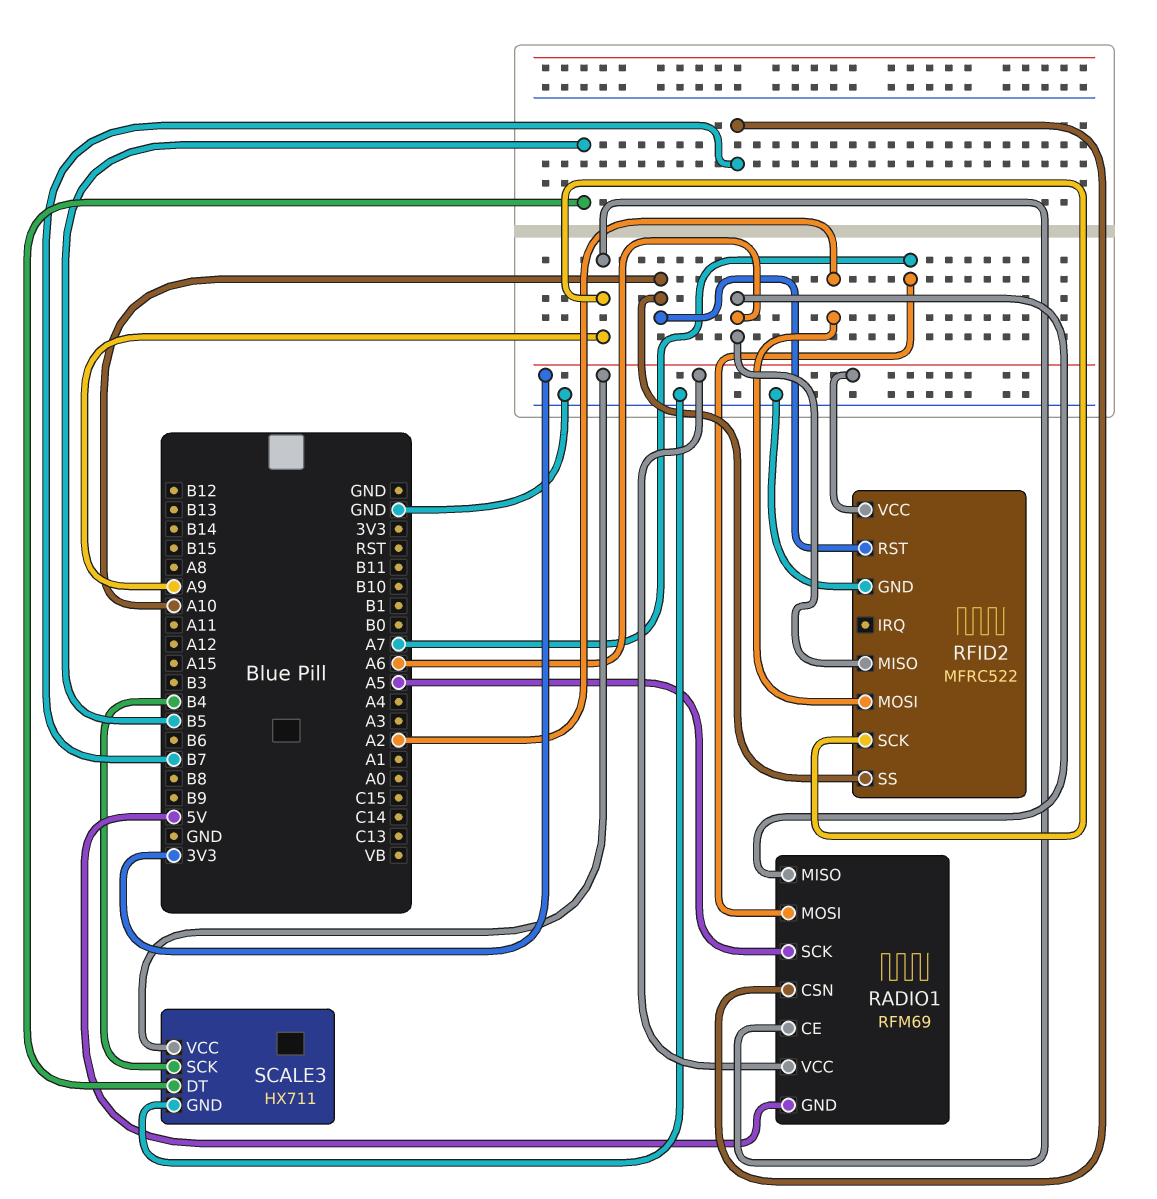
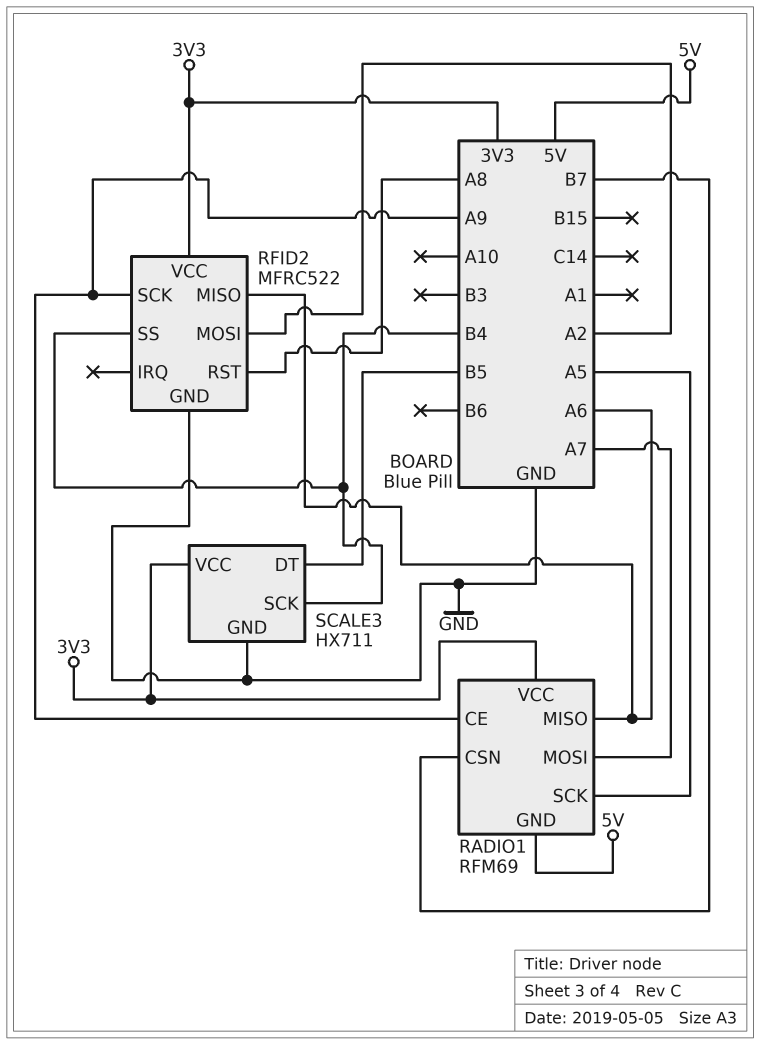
RFID2 pin RST: A10 -> A8
RFID2 pin SS: A10 -> B4

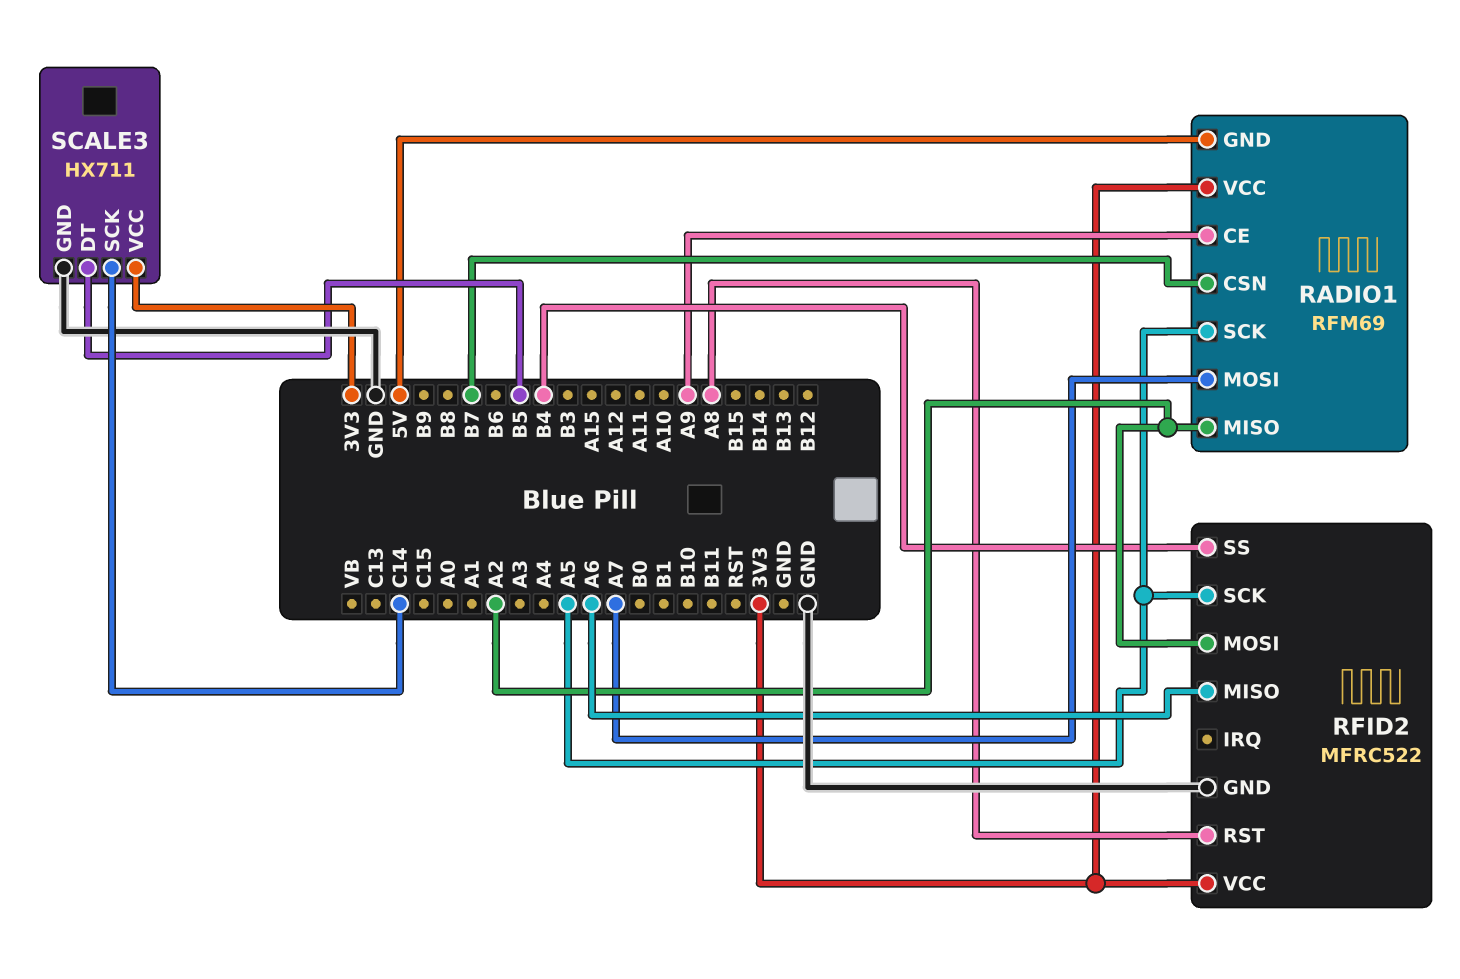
RADIO1 pin MISO: A6 -> A2
RFID2 pin SCK: A9 -> A5
SCALE3 pin SCK: B4 -> C14

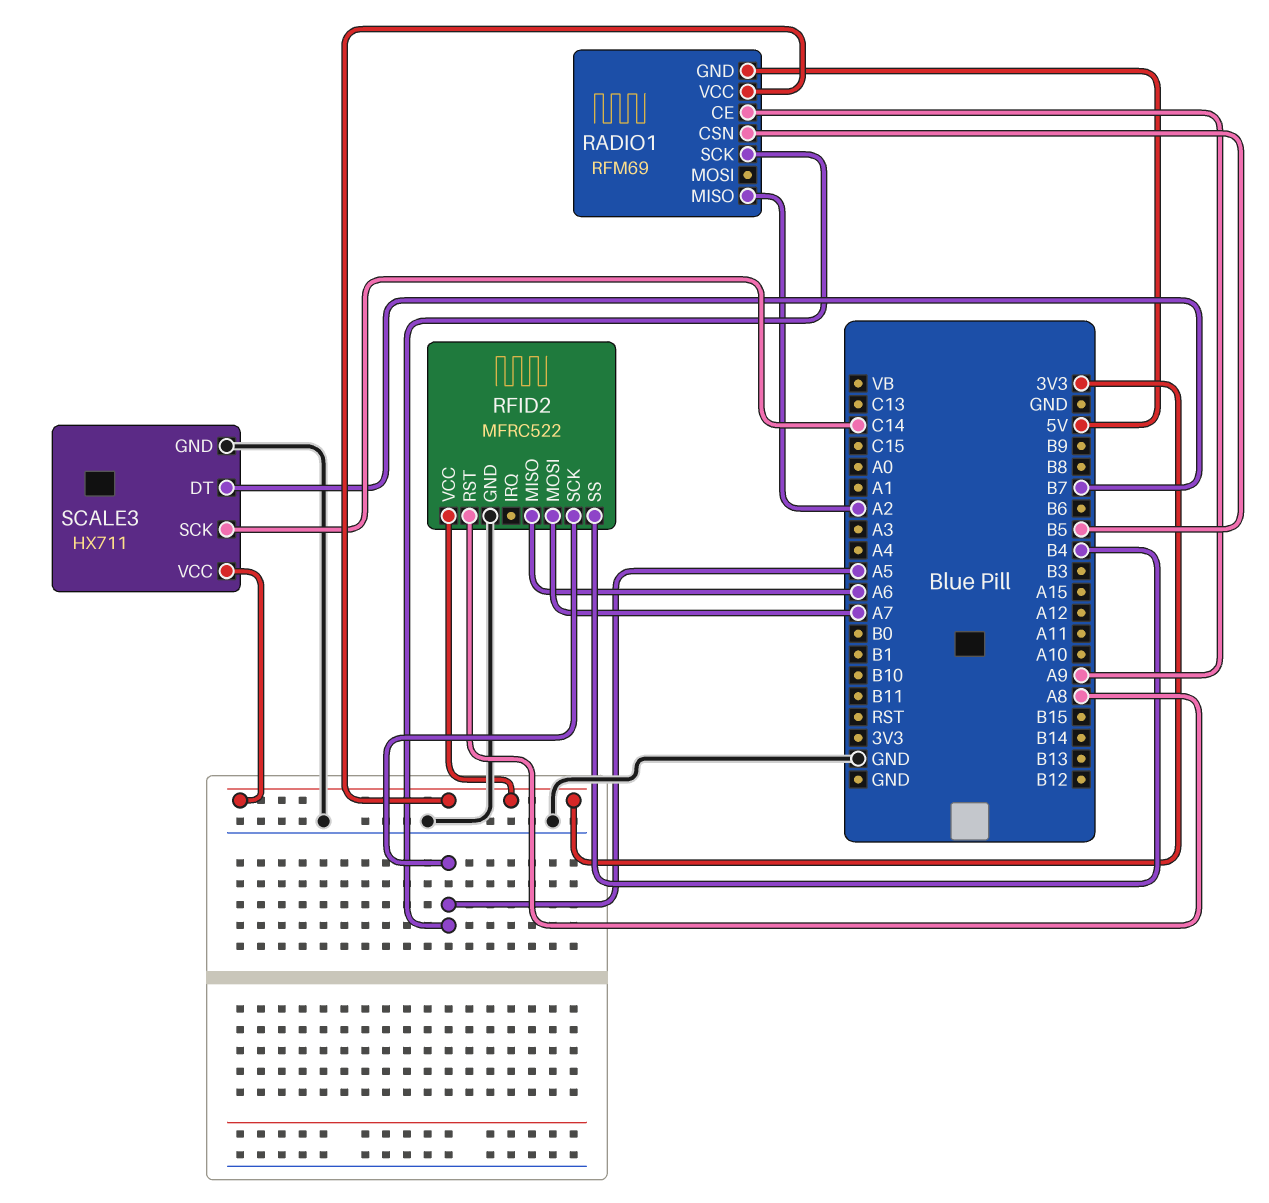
RADIO1 pin CSN: B7 -> B5
RADIO1 pin MOSI: A7 -> none
RFID2 pin MOSI: A2 -> A7
SCALE3 pin DT: B5 -> B7

